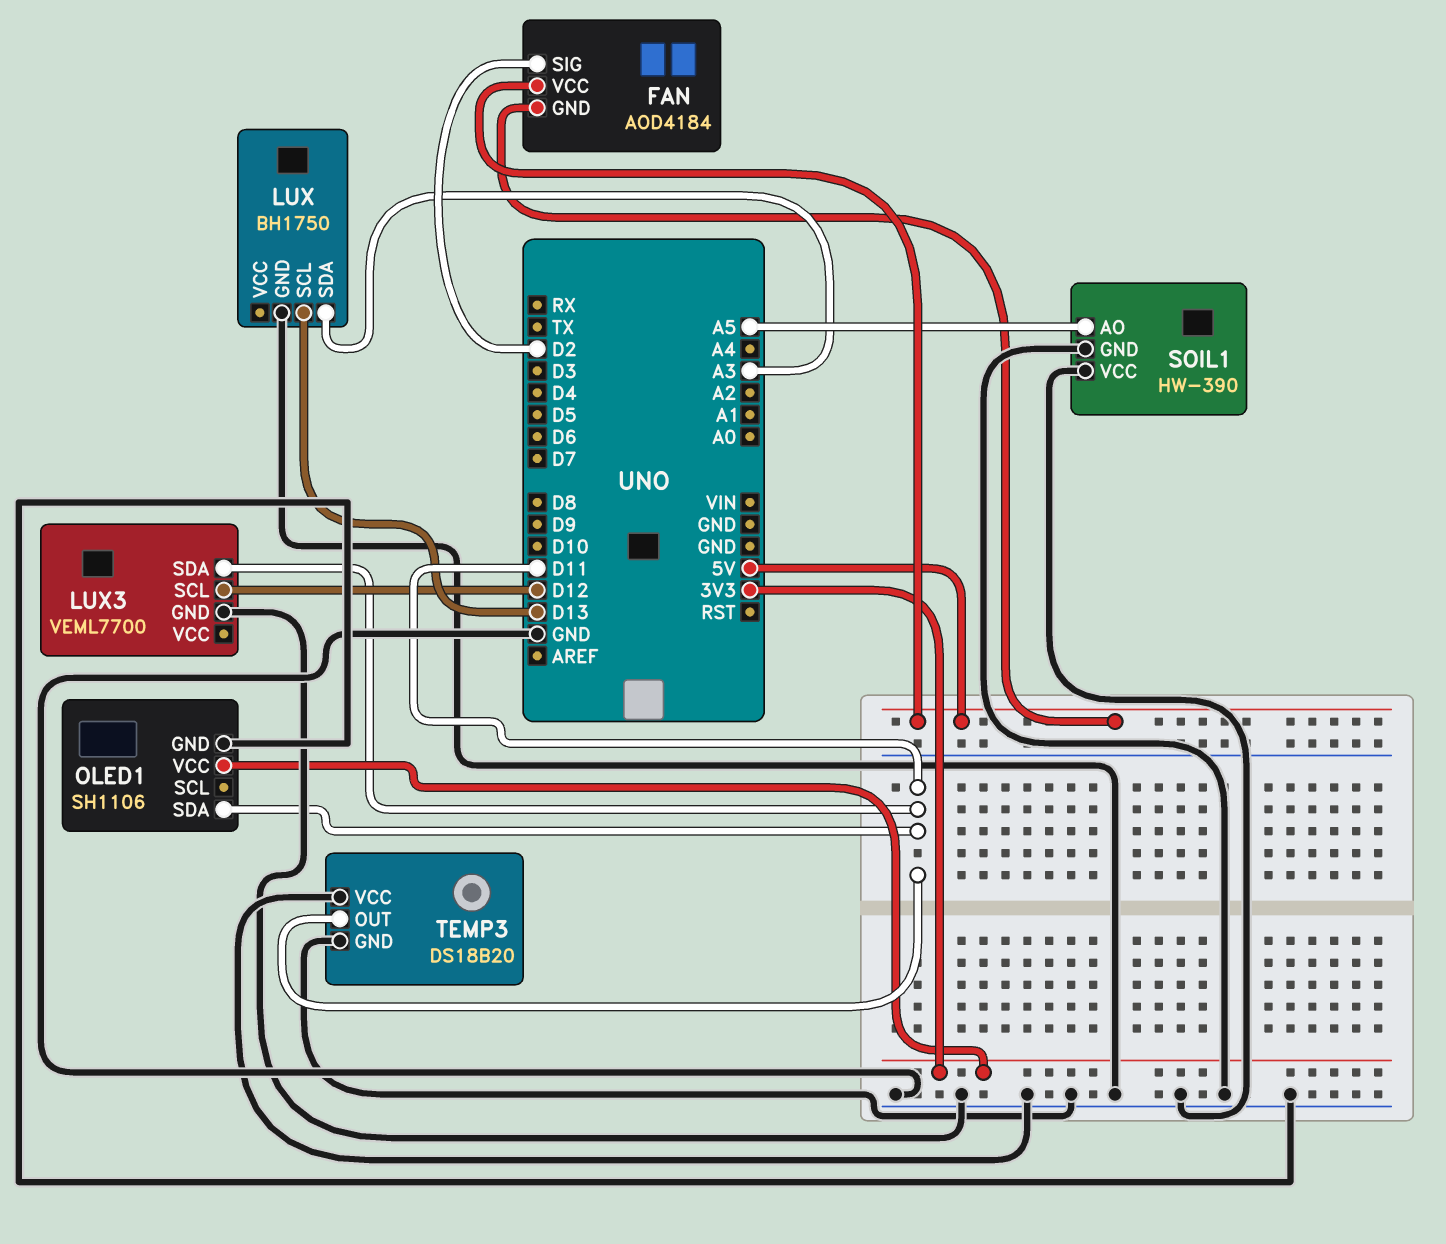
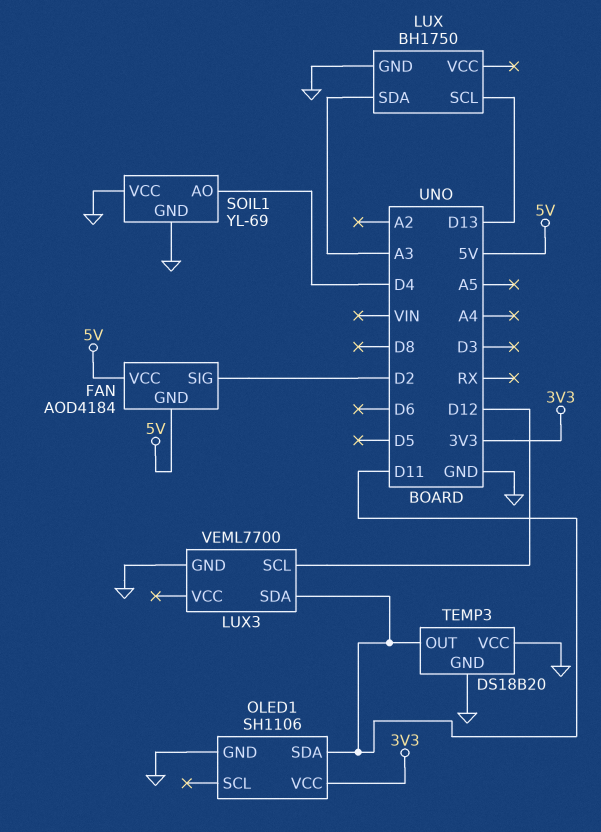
SOIL1: HW-390 -> YL-69
SOIL1 pin AO: A5 -> D4

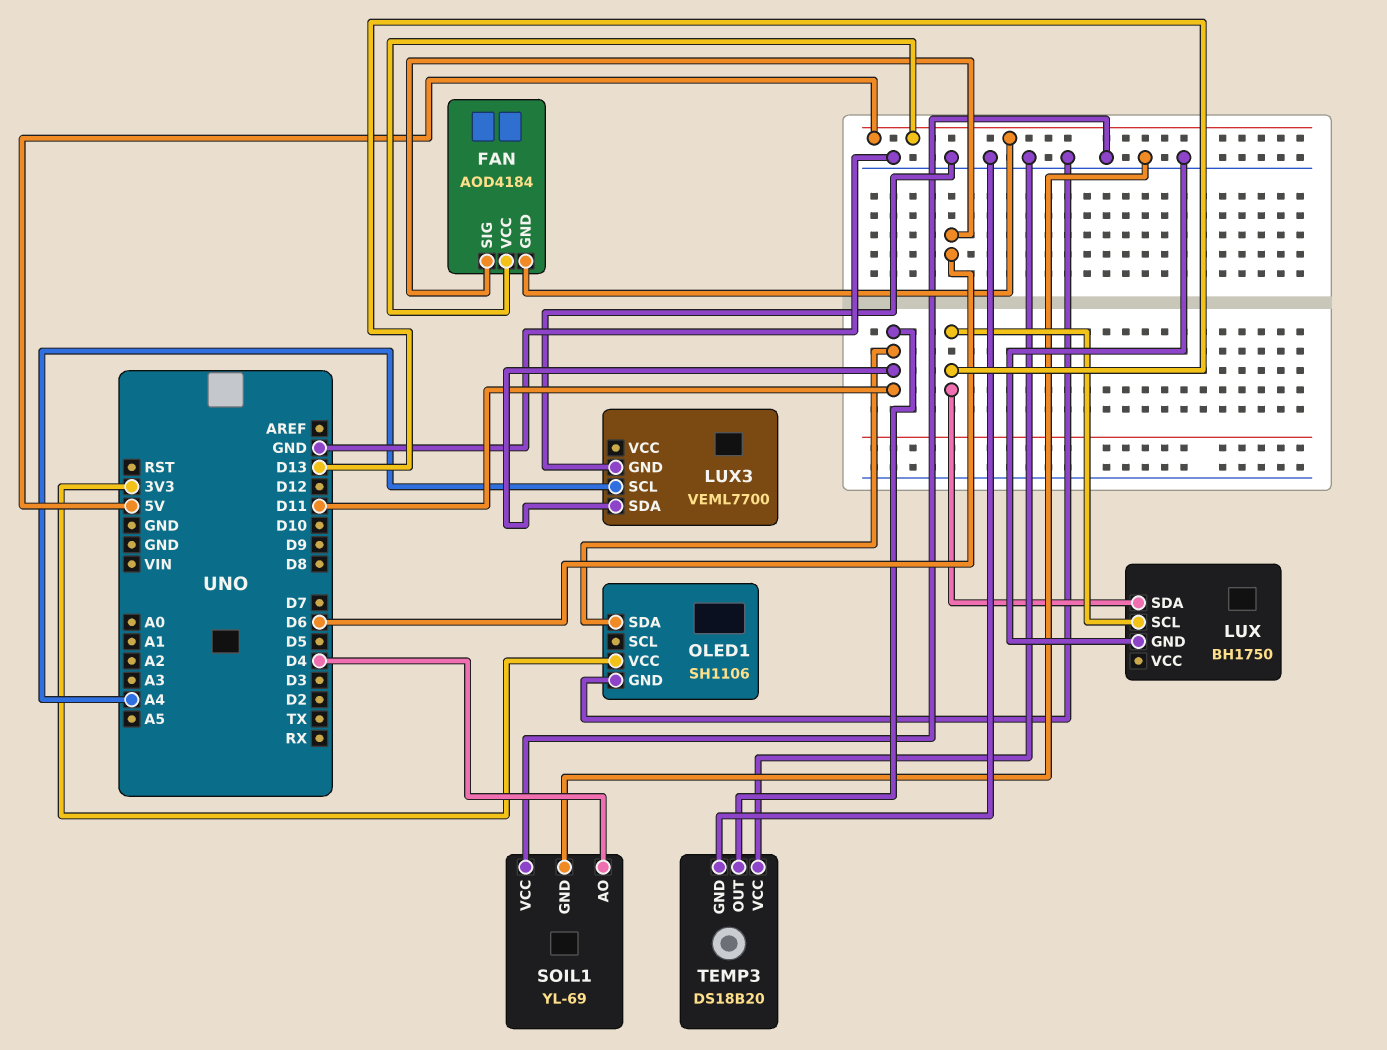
FAN pin SIG: D2 -> D6
LUX pin SDA: A3 -> D13
LUX3 pin SCL: D12 -> A4

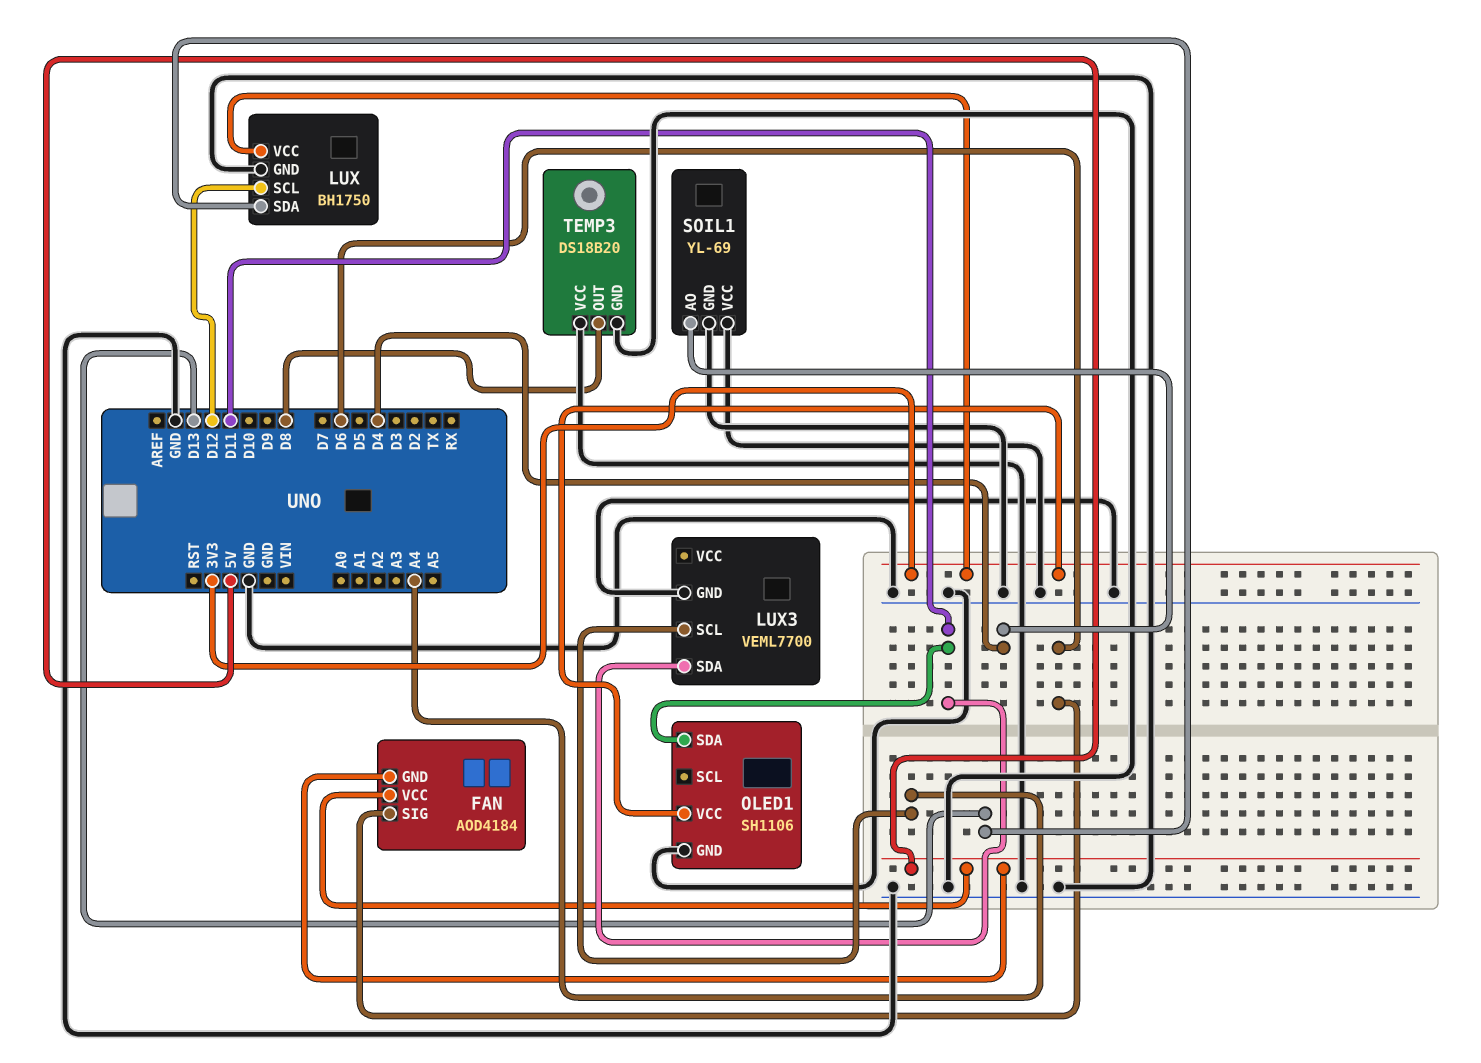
LUX pin SCL: D13 -> D12
LUX pin VCC: none -> 3V3
TEMP3 pin OUT: D11 -> D8

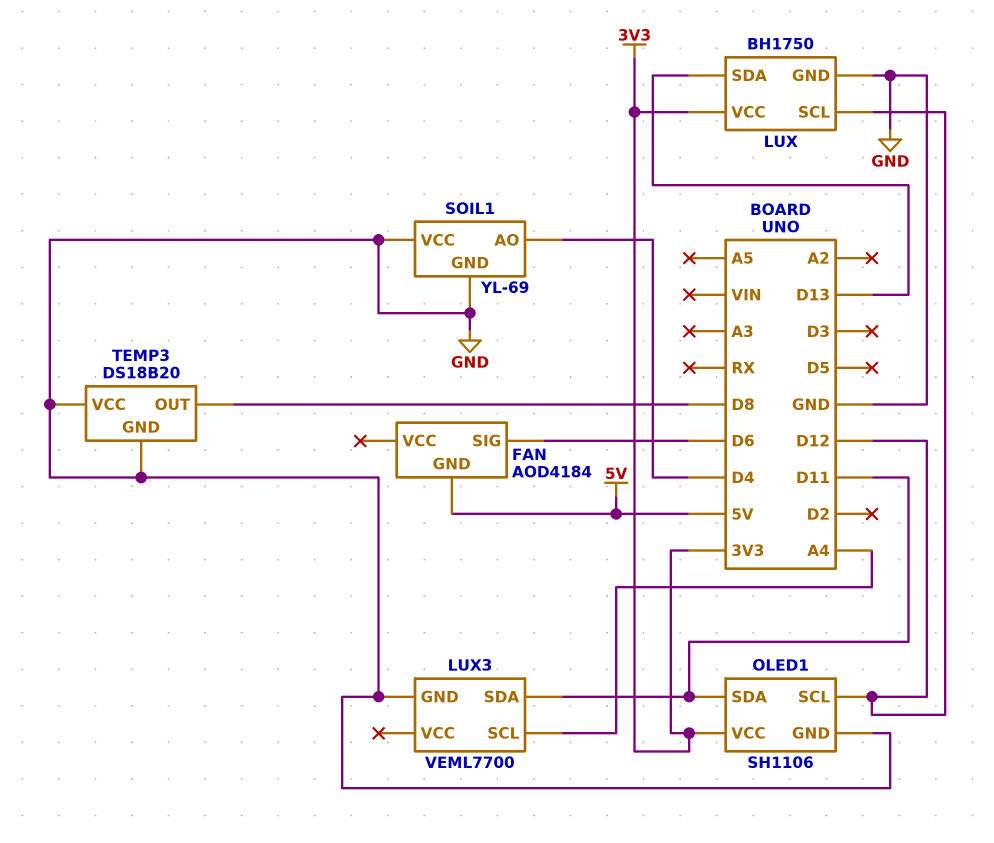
FAN pin VCC: 5V -> none
OLED1 pin SCL: none -> D12

